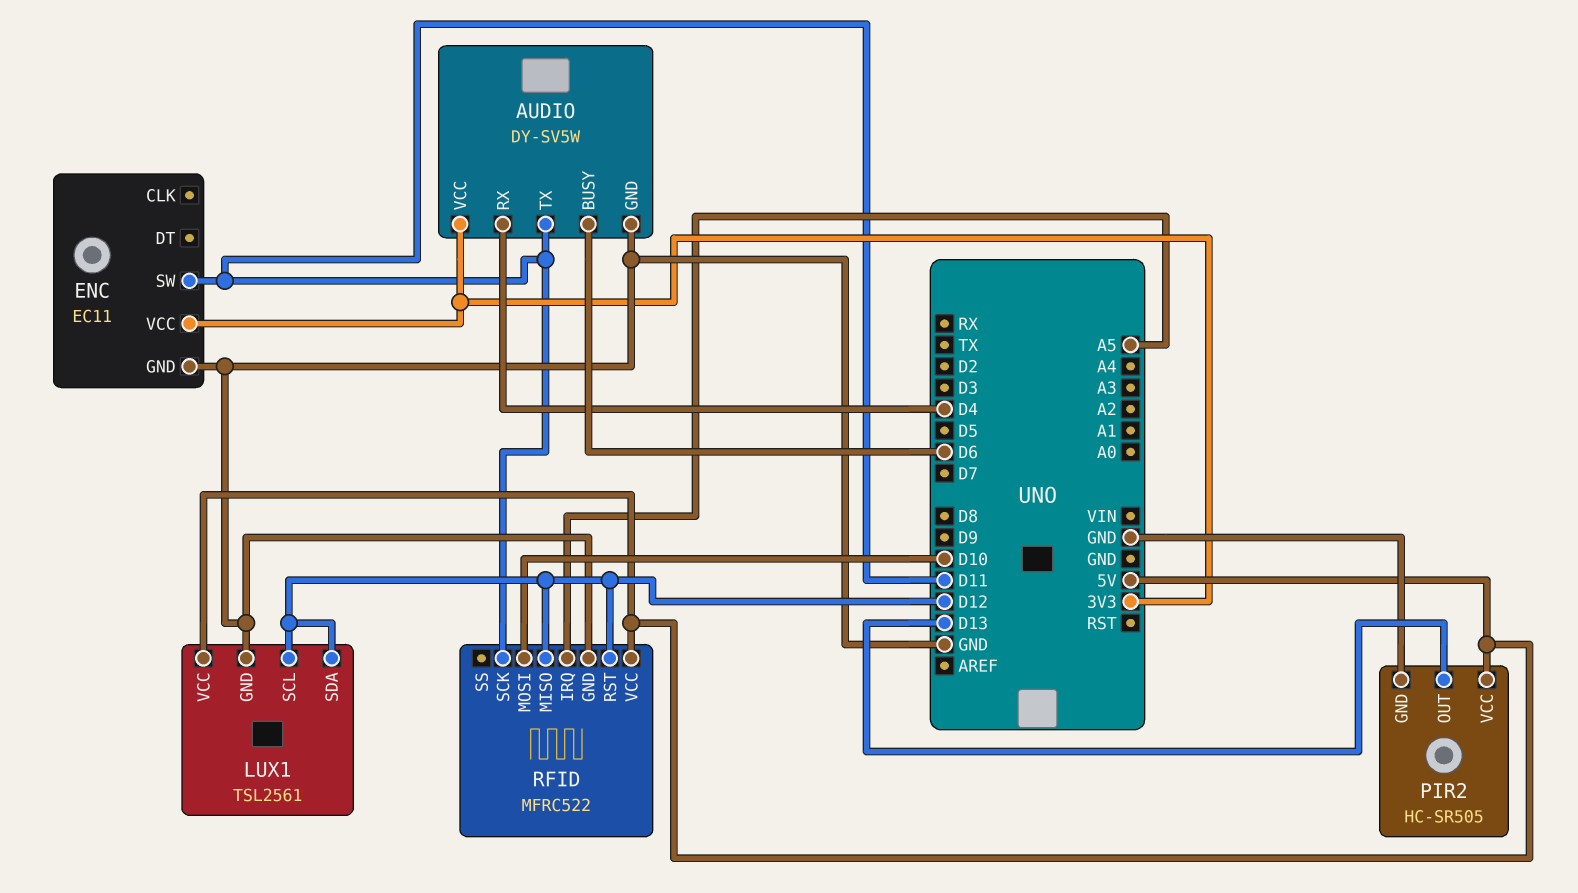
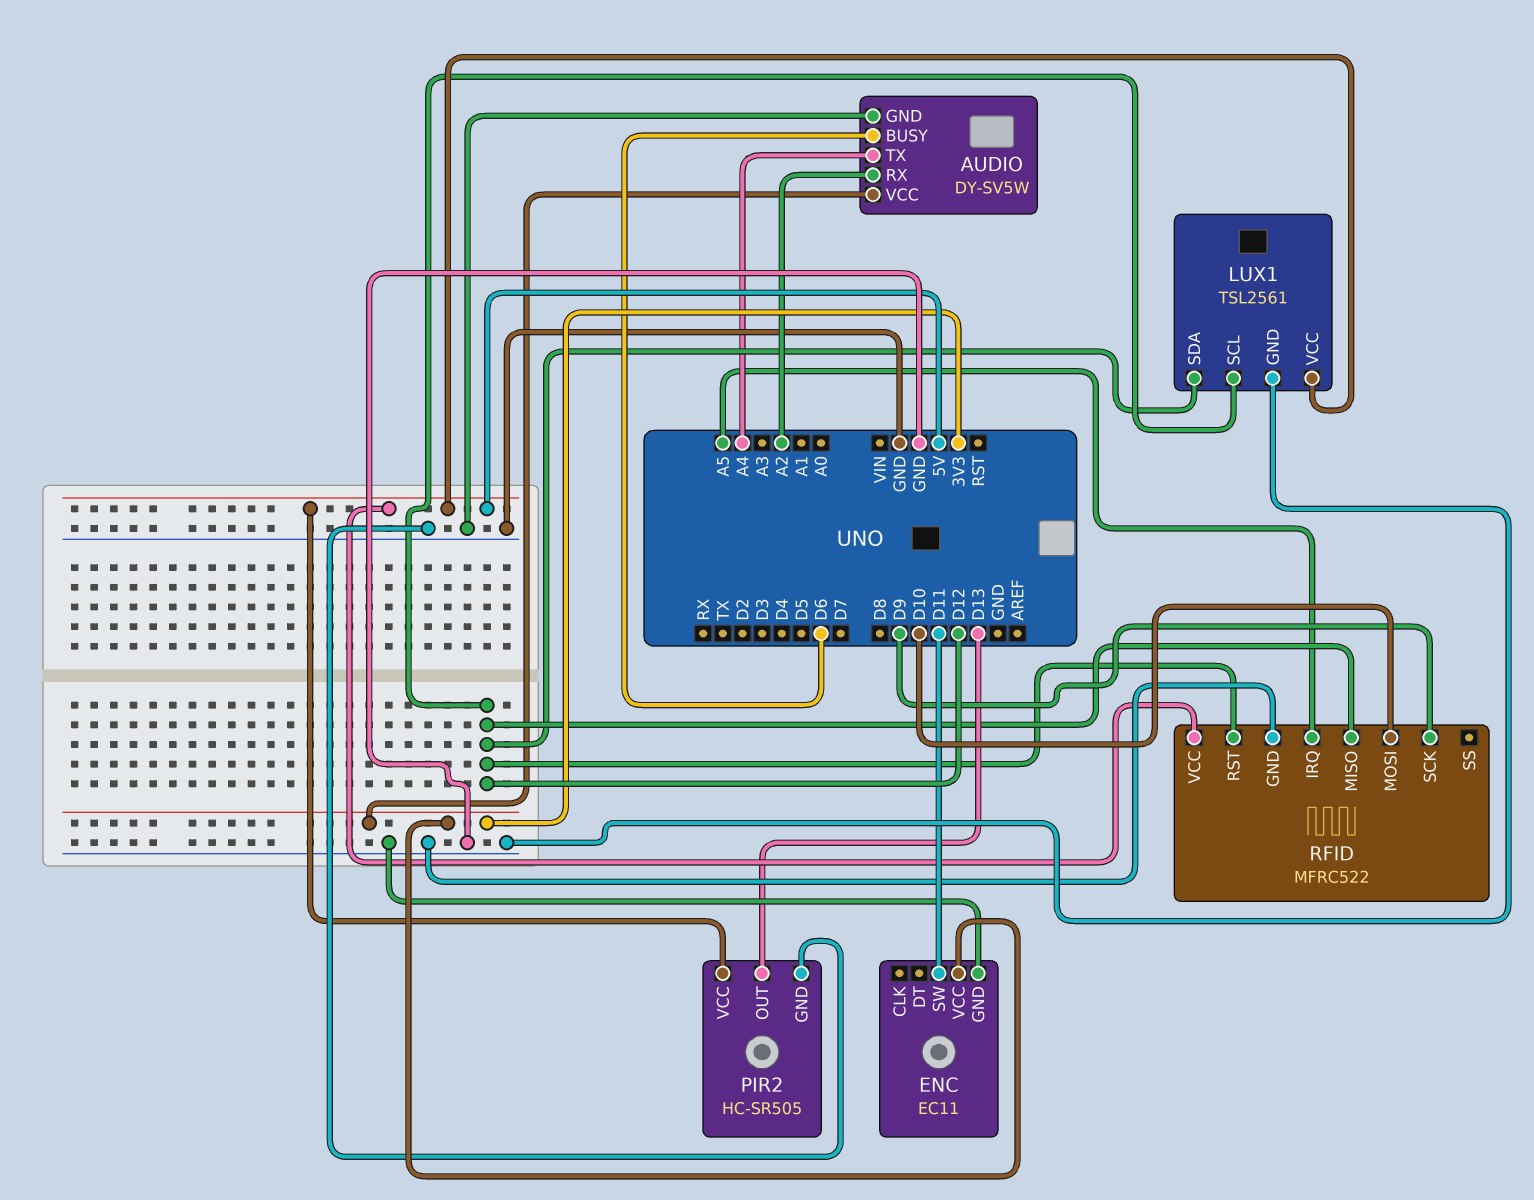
AUDIO pin RX: D4 -> A2
AUDIO pin TX: D11 -> A4
RFID pin SCK: D11 -> D9

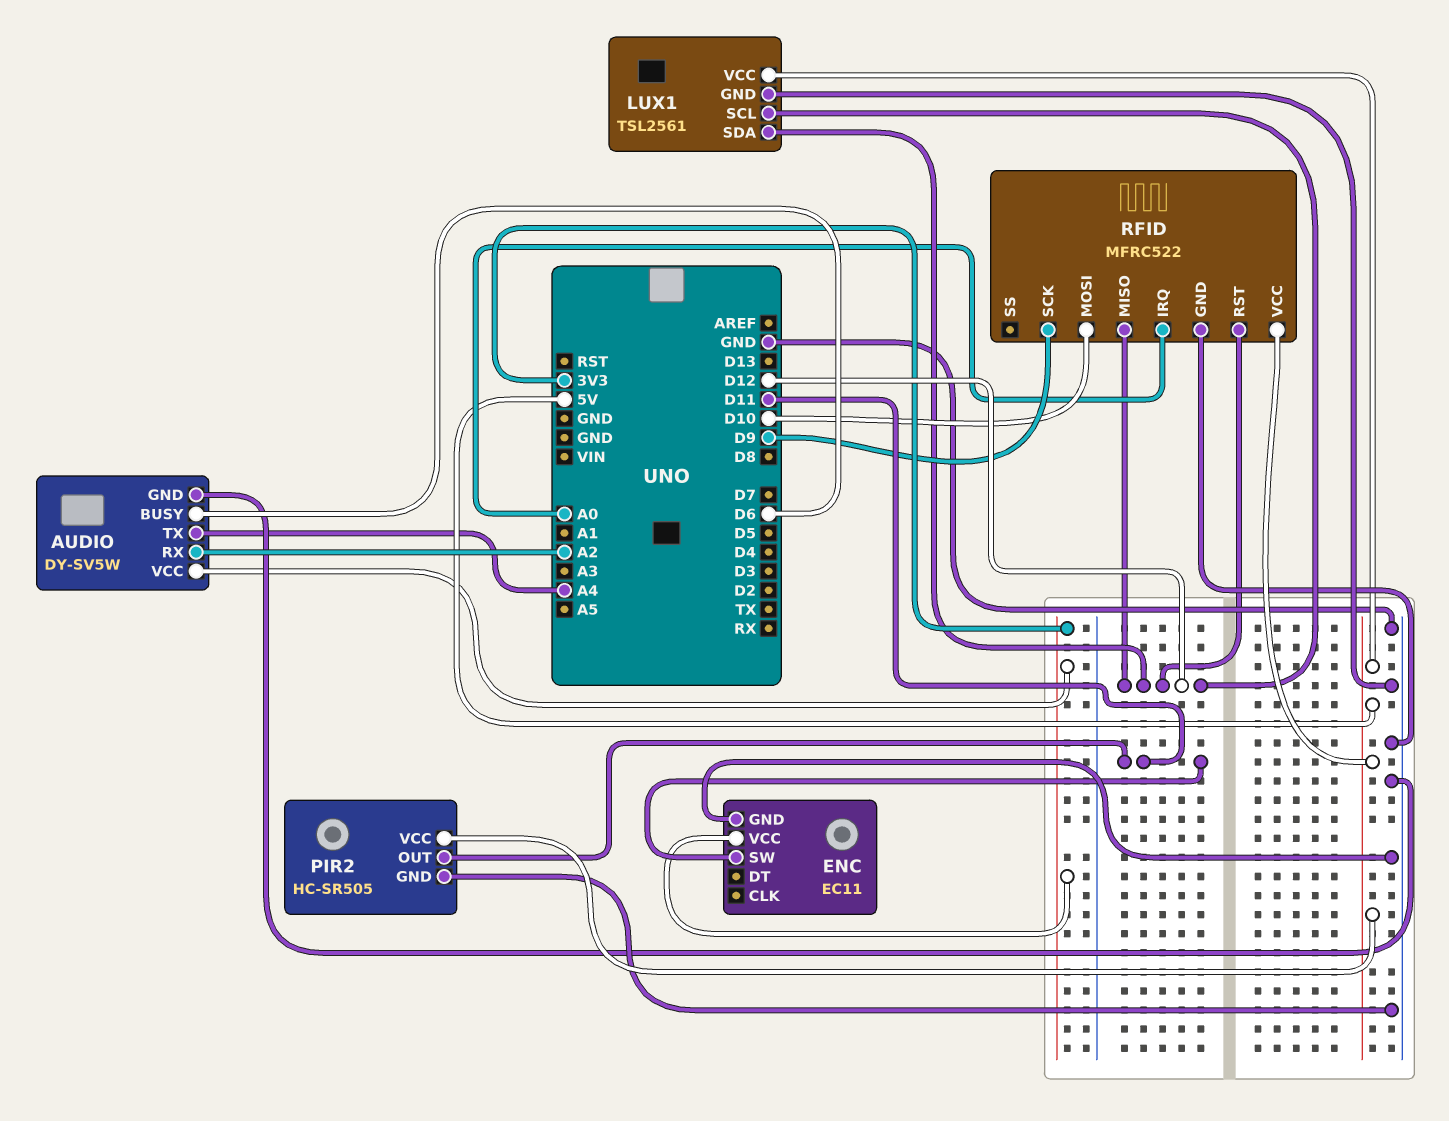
PIR2 pin OUT: D13 -> D11
RFID pin IRQ: A5 -> A0

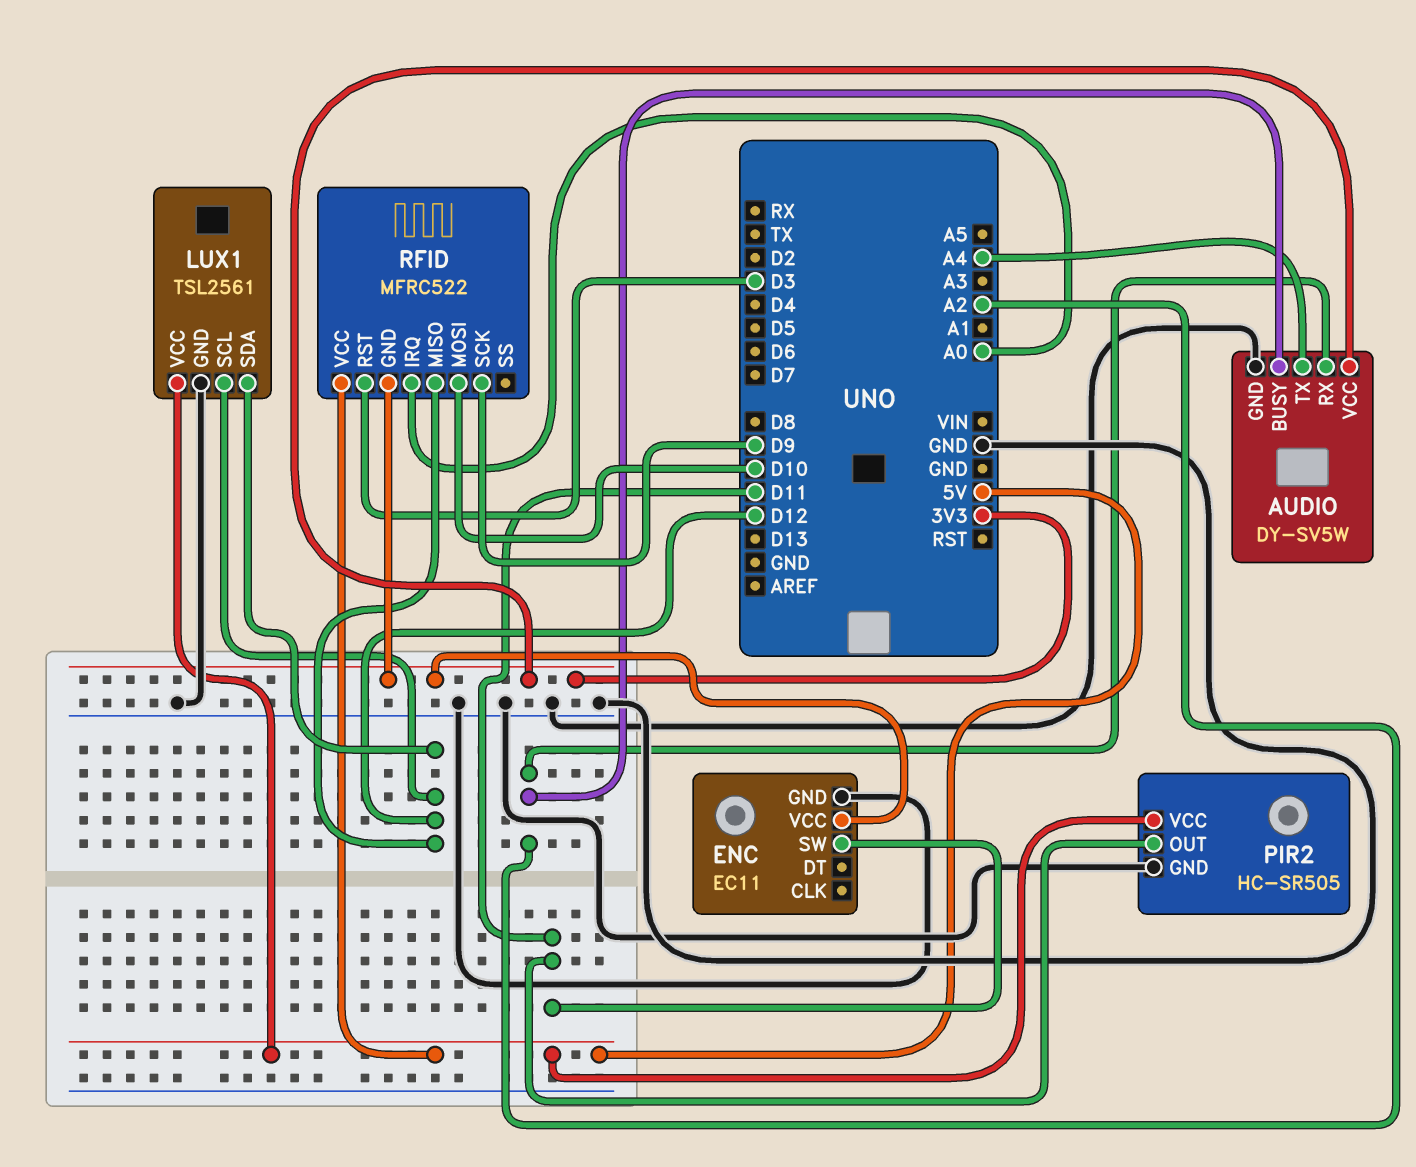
AUDIO pin BUSY: D6 -> A2
RFID pin GND: GND -> 3V3
RFID pin RST: D12 -> D3

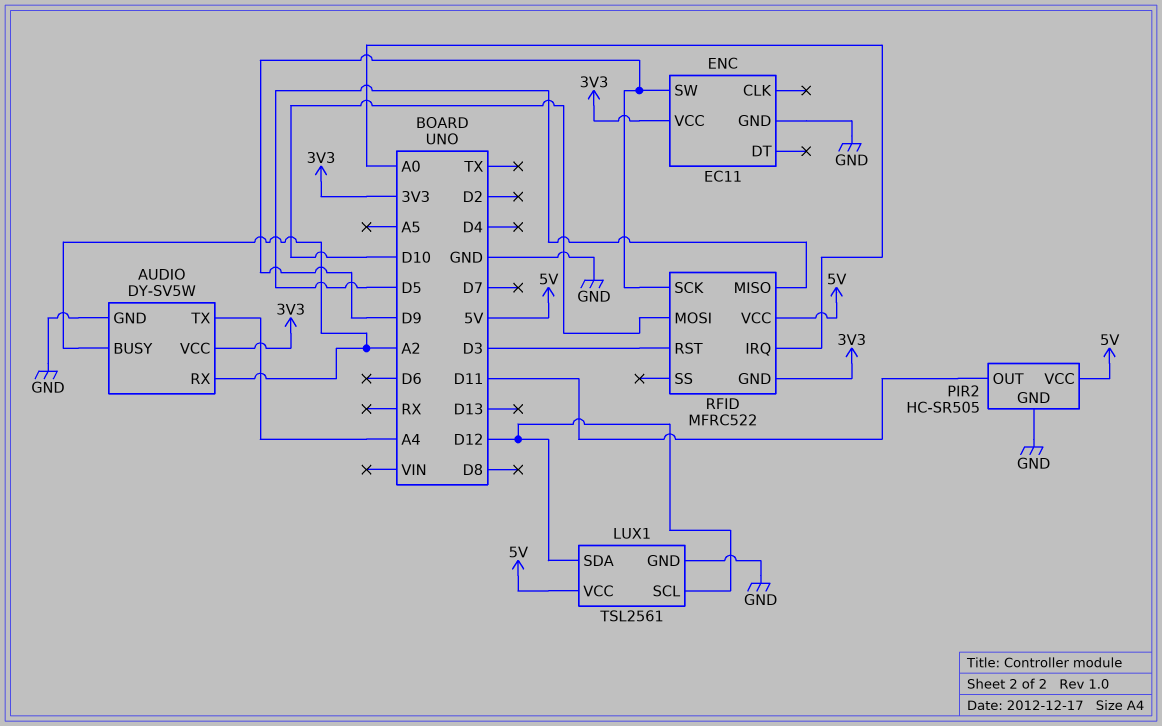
ENC pin SW: D11 -> D9
RFID pin MISO: D12 -> D5

